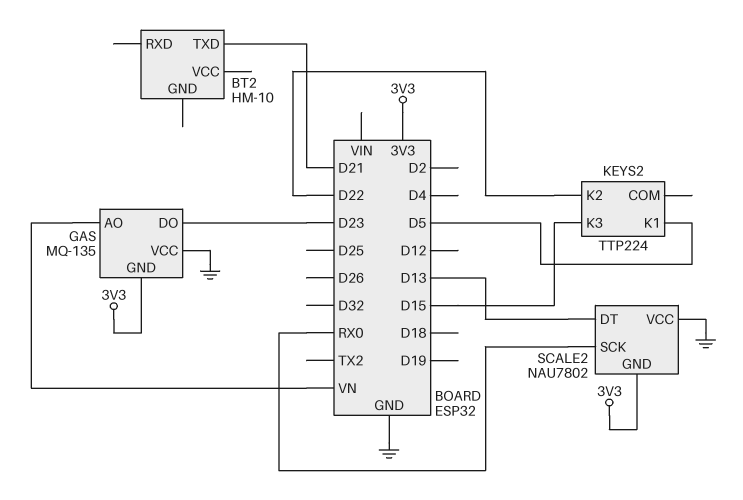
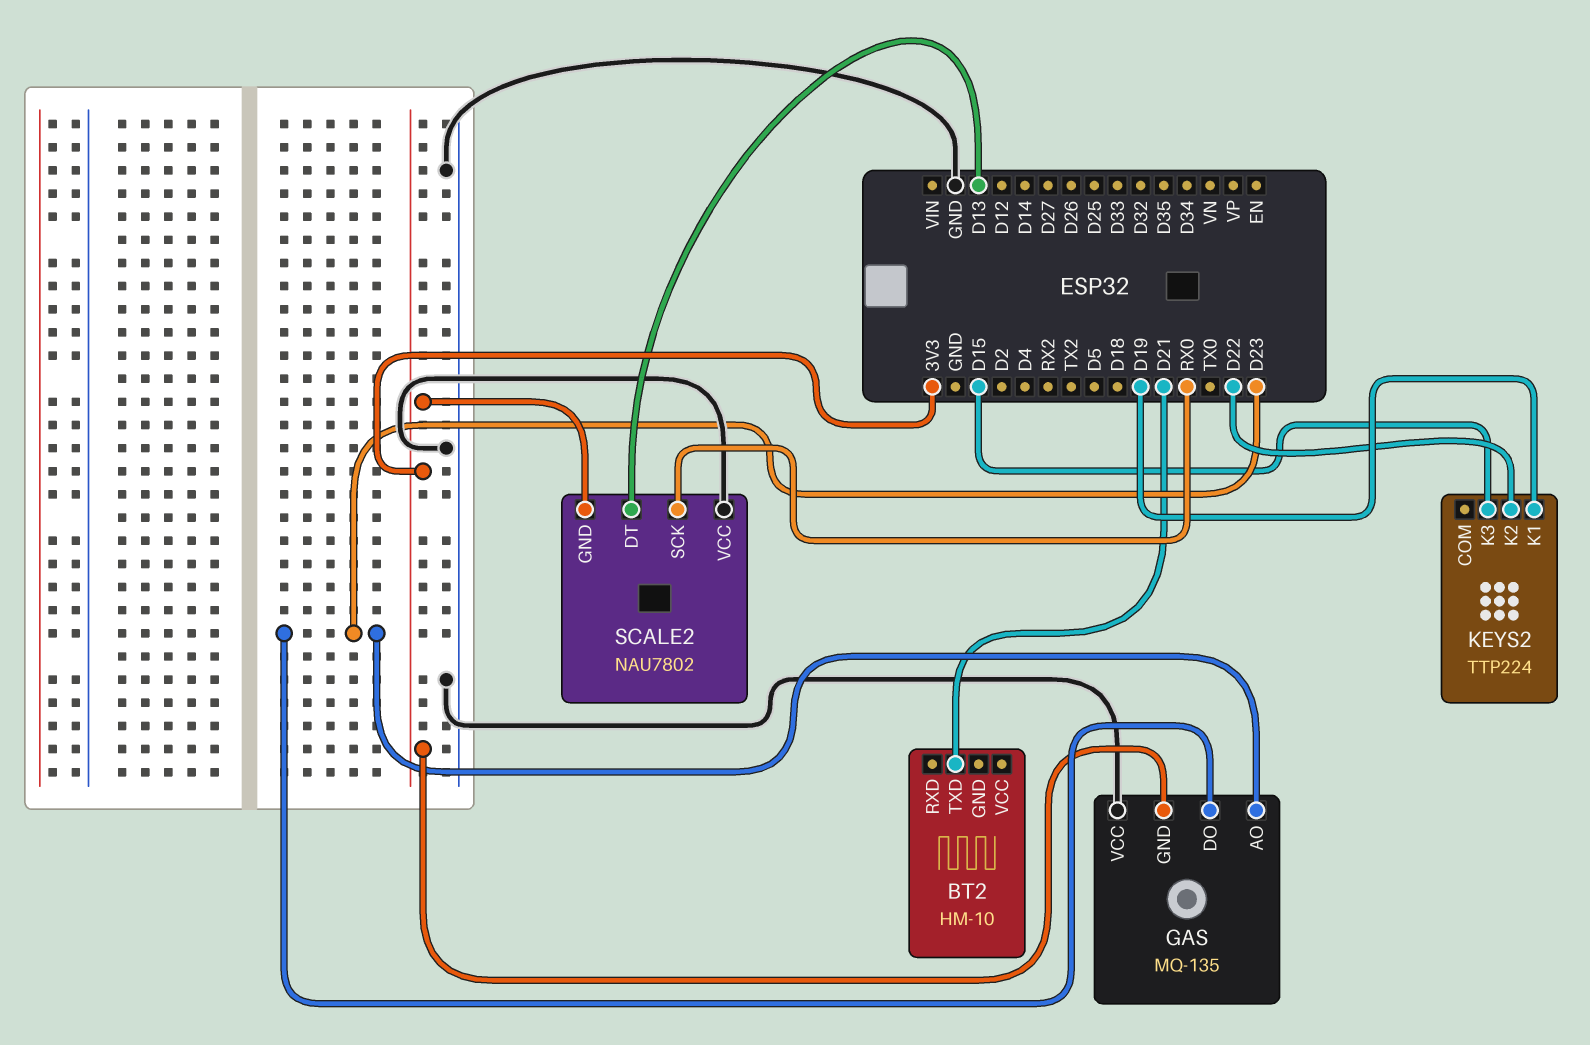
GAS pin AO: VN -> D23
KEYS2 pin K1: D5 -> D19

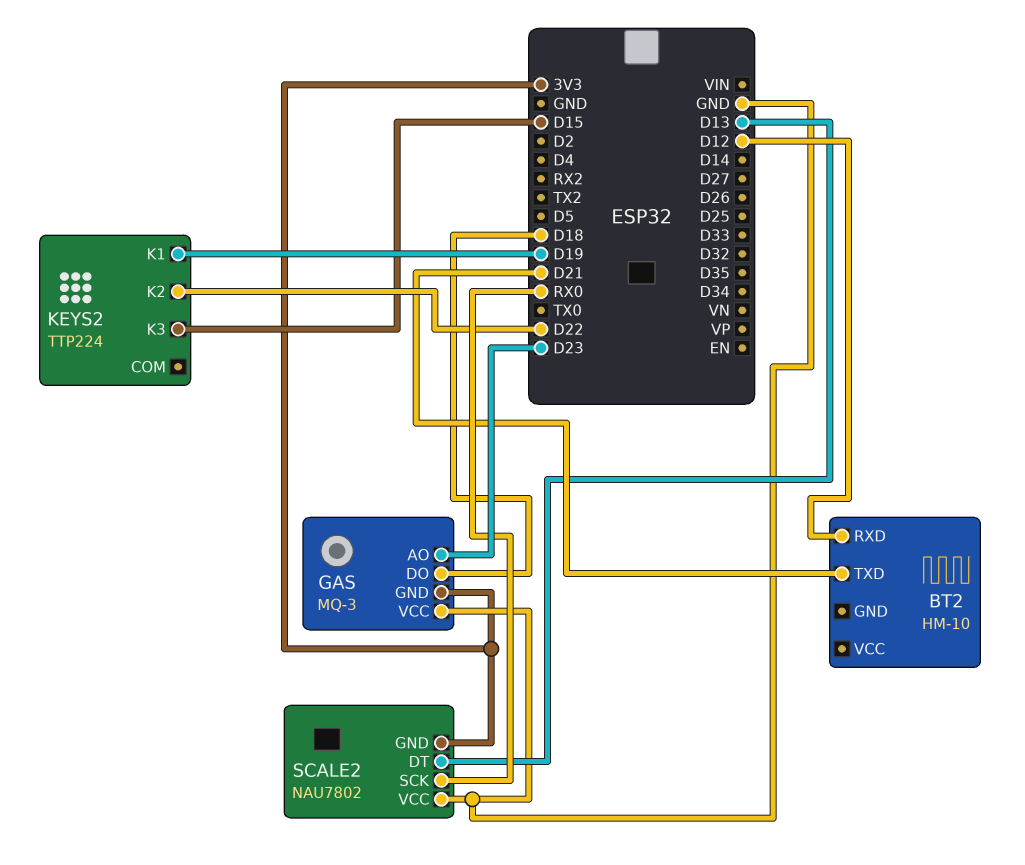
BT2 pin RXD: none -> D12
GAS: MQ-135 -> MQ-3
GAS pin DO: D23 -> D18

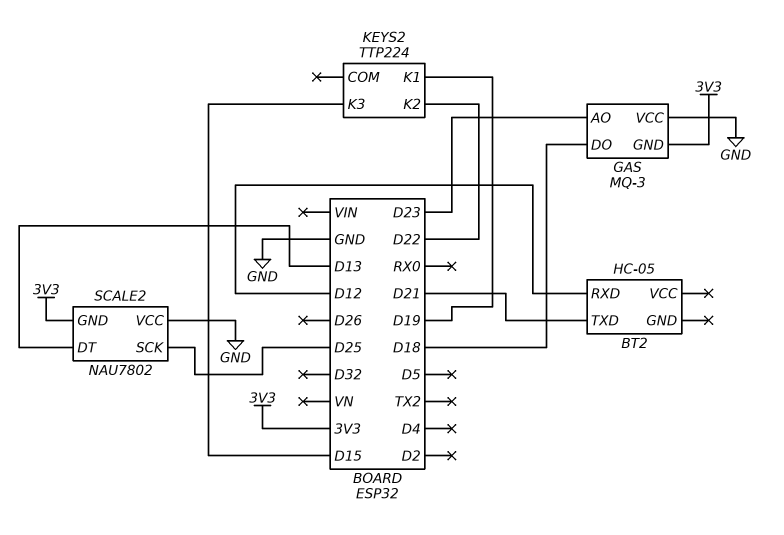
BT2: HM-10 -> HC-05
SCALE2 pin SCK: RX0 -> D25

